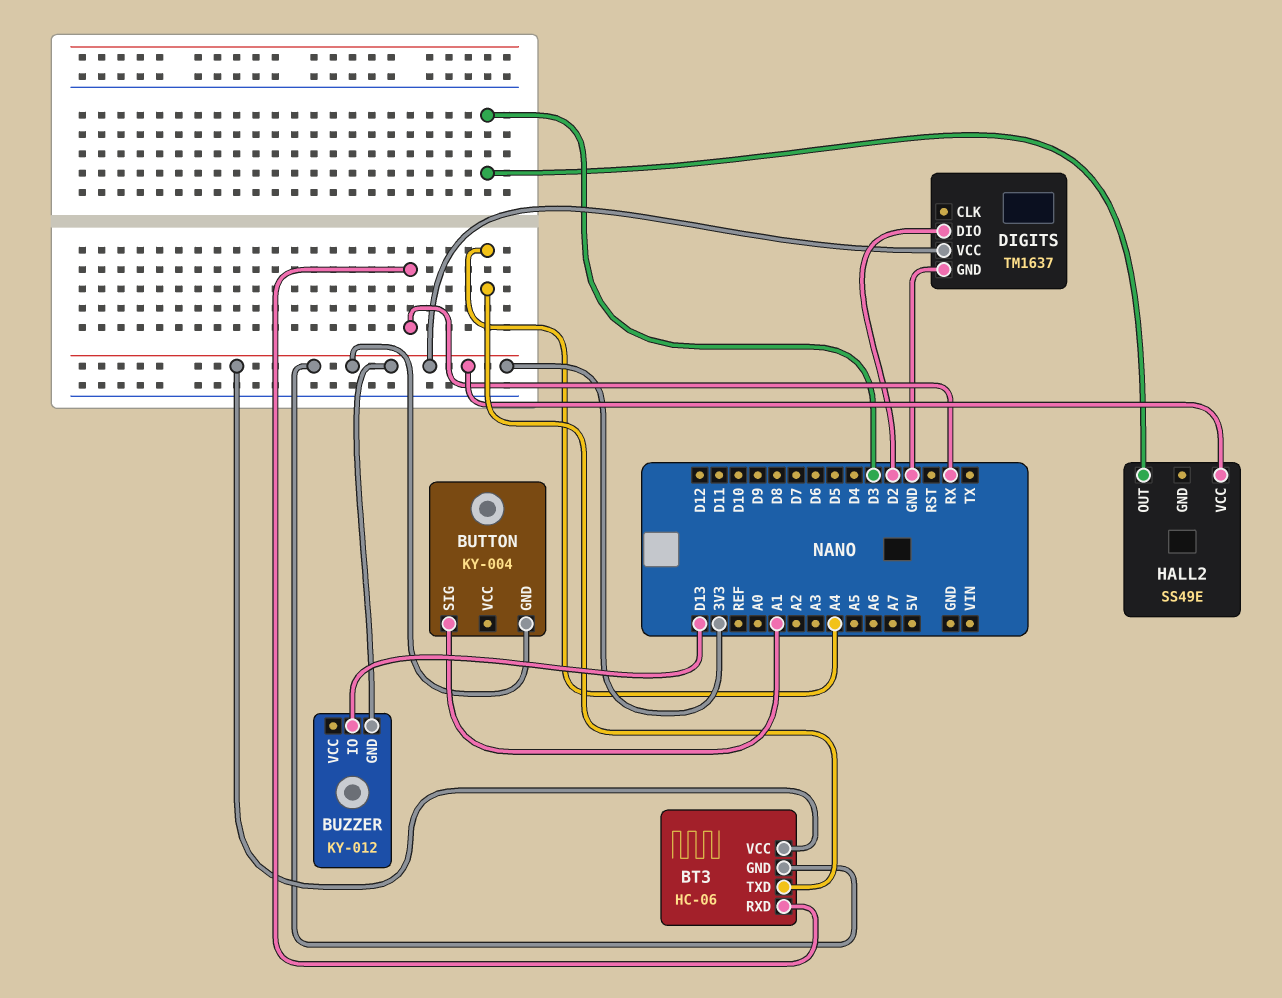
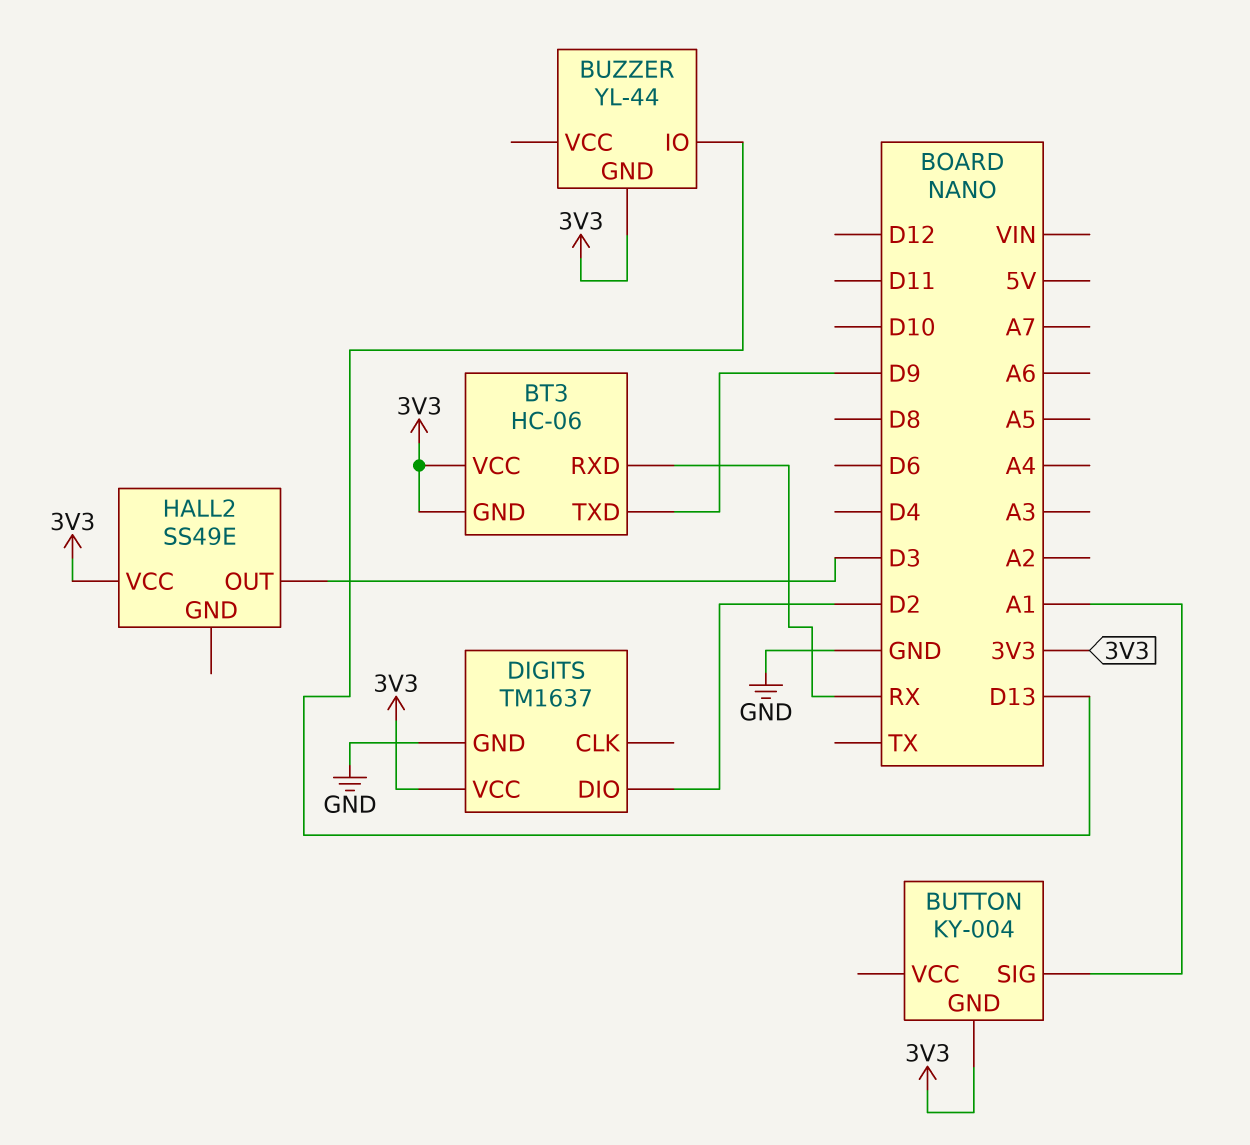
BT3 pin TXD: A4 -> D9
BUZZER: KY-012 -> YL-44

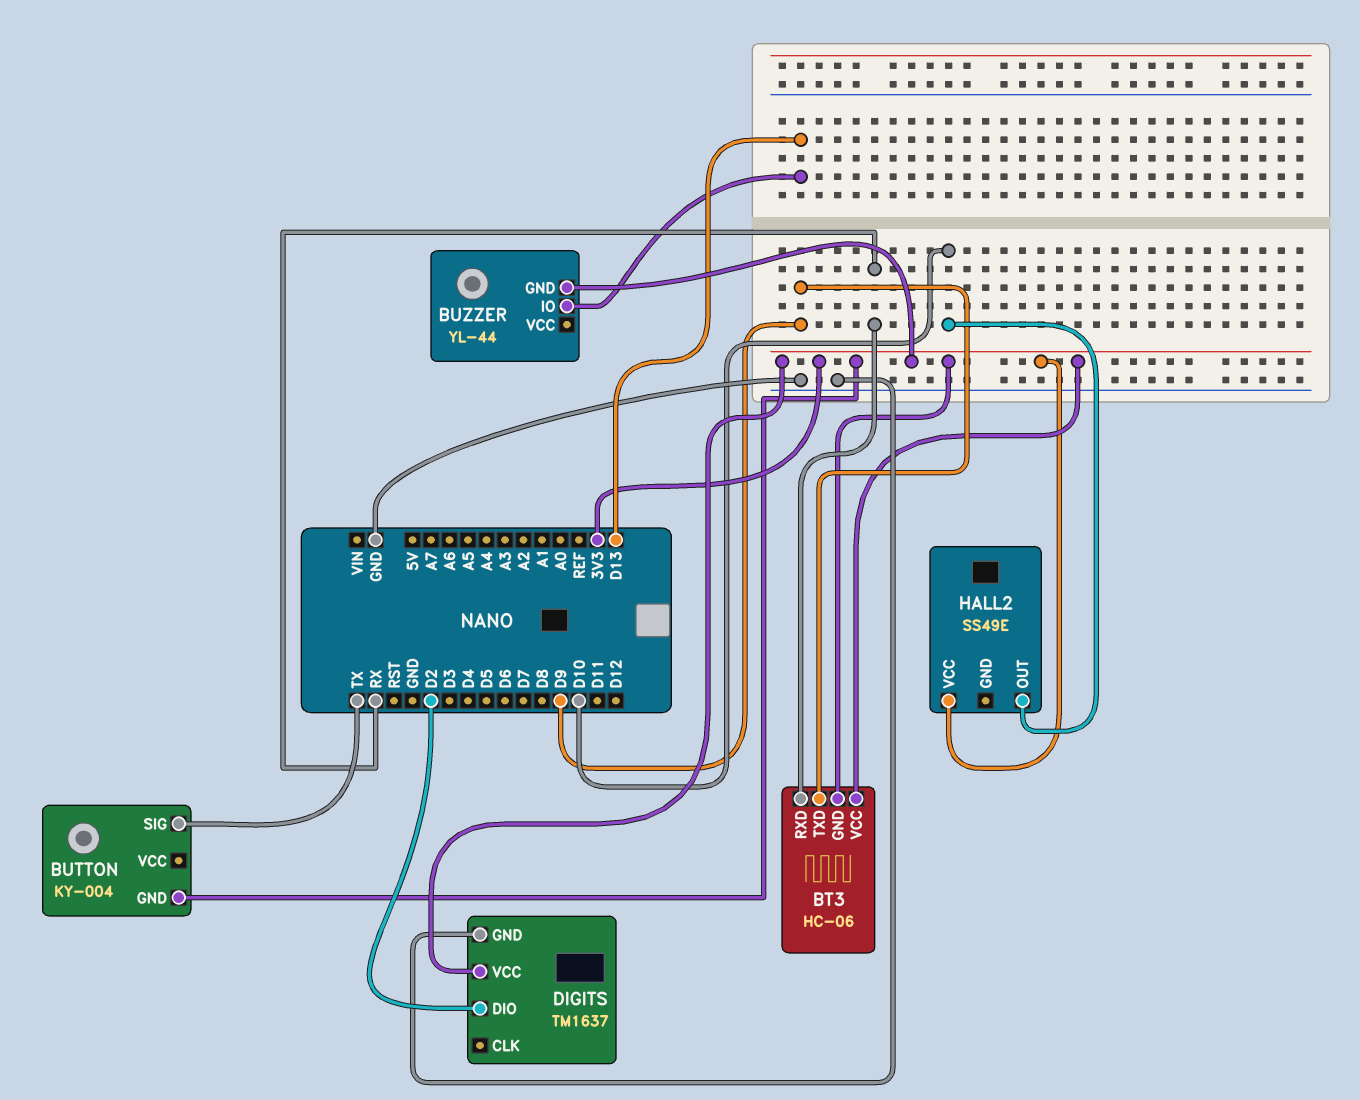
BUTTON pin SIG: A1 -> TX
HALL2 pin OUT: D3 -> D10

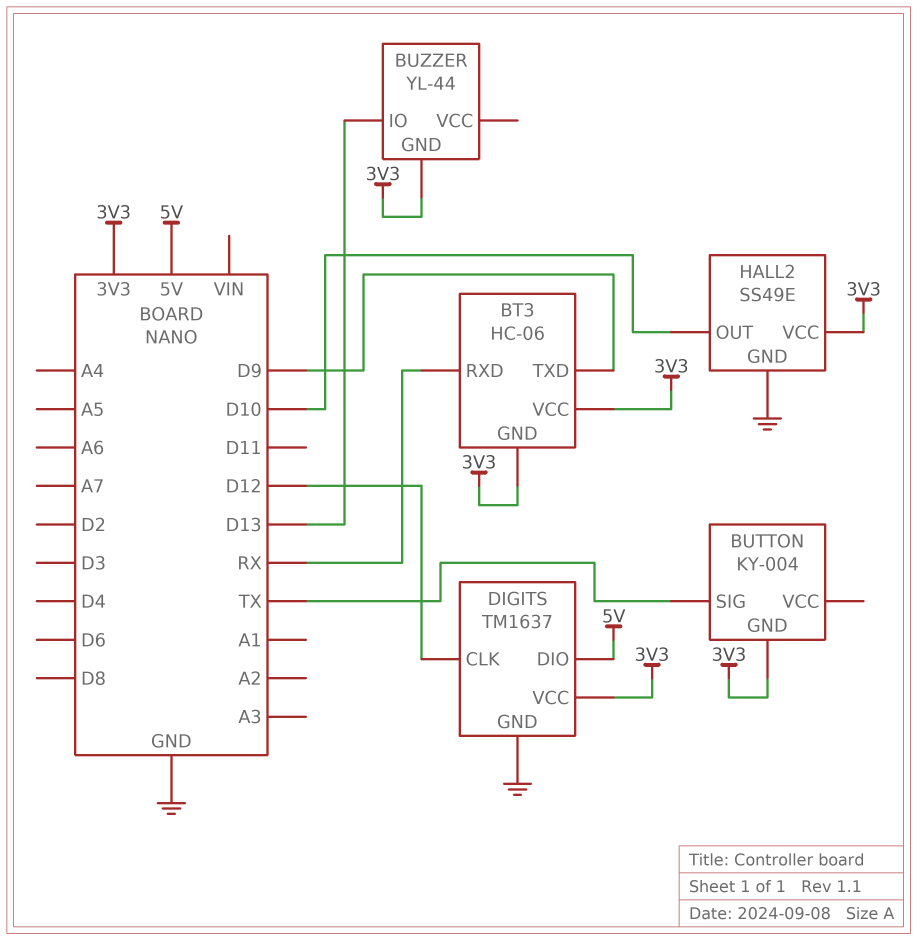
DIGITS pin CLK: none -> D12
DIGITS pin DIO: D2 -> 5V
HALL2 pin GND: none -> GND

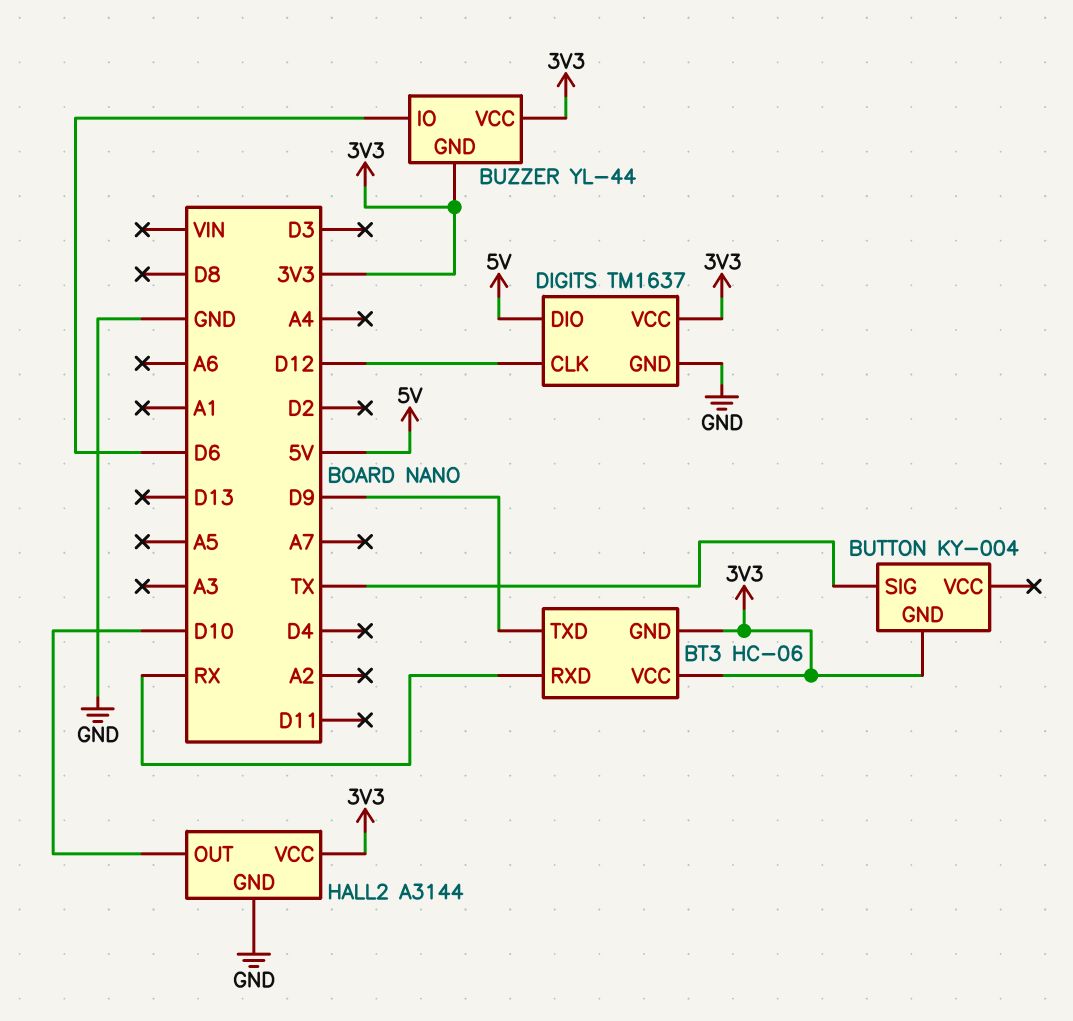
BUZZER pin IO: D13 -> D6
BUZZER pin VCC: none -> 3V3
HALL2: SS49E -> A3144

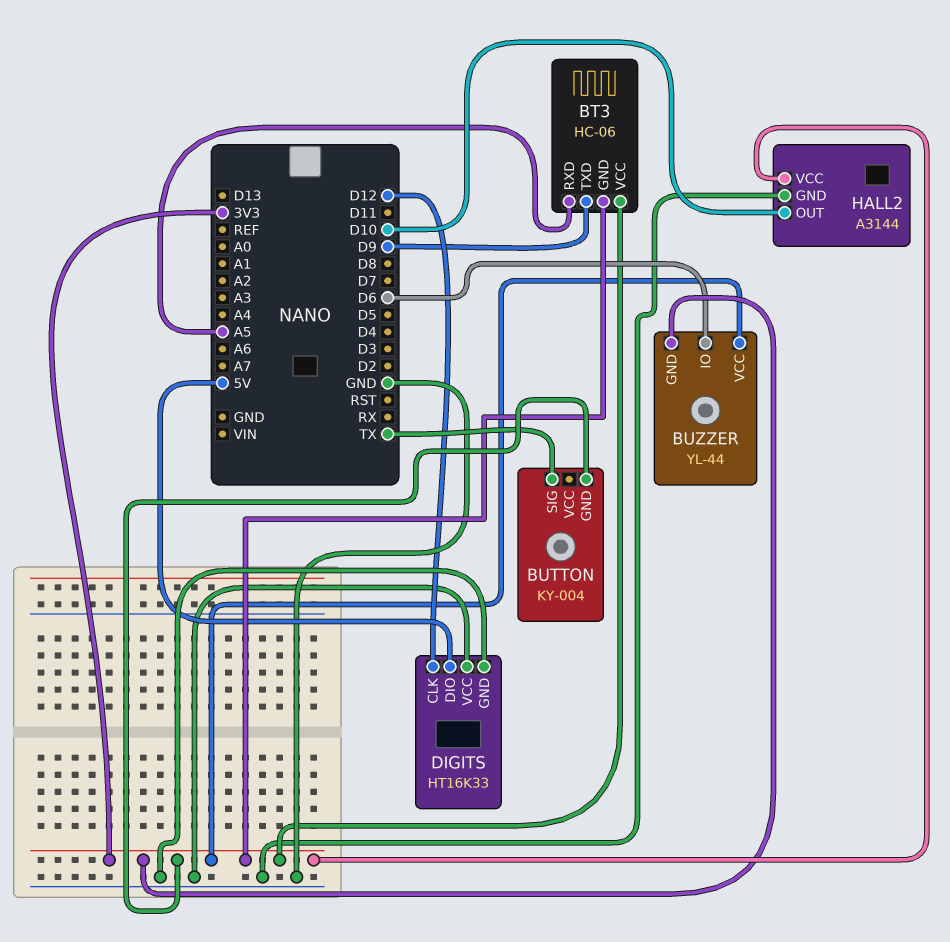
BT3 pin RXD: RX -> A5
DIGITS: TM1637 -> HT16K33
DIGITS pin VCC: 3V3 -> GND

